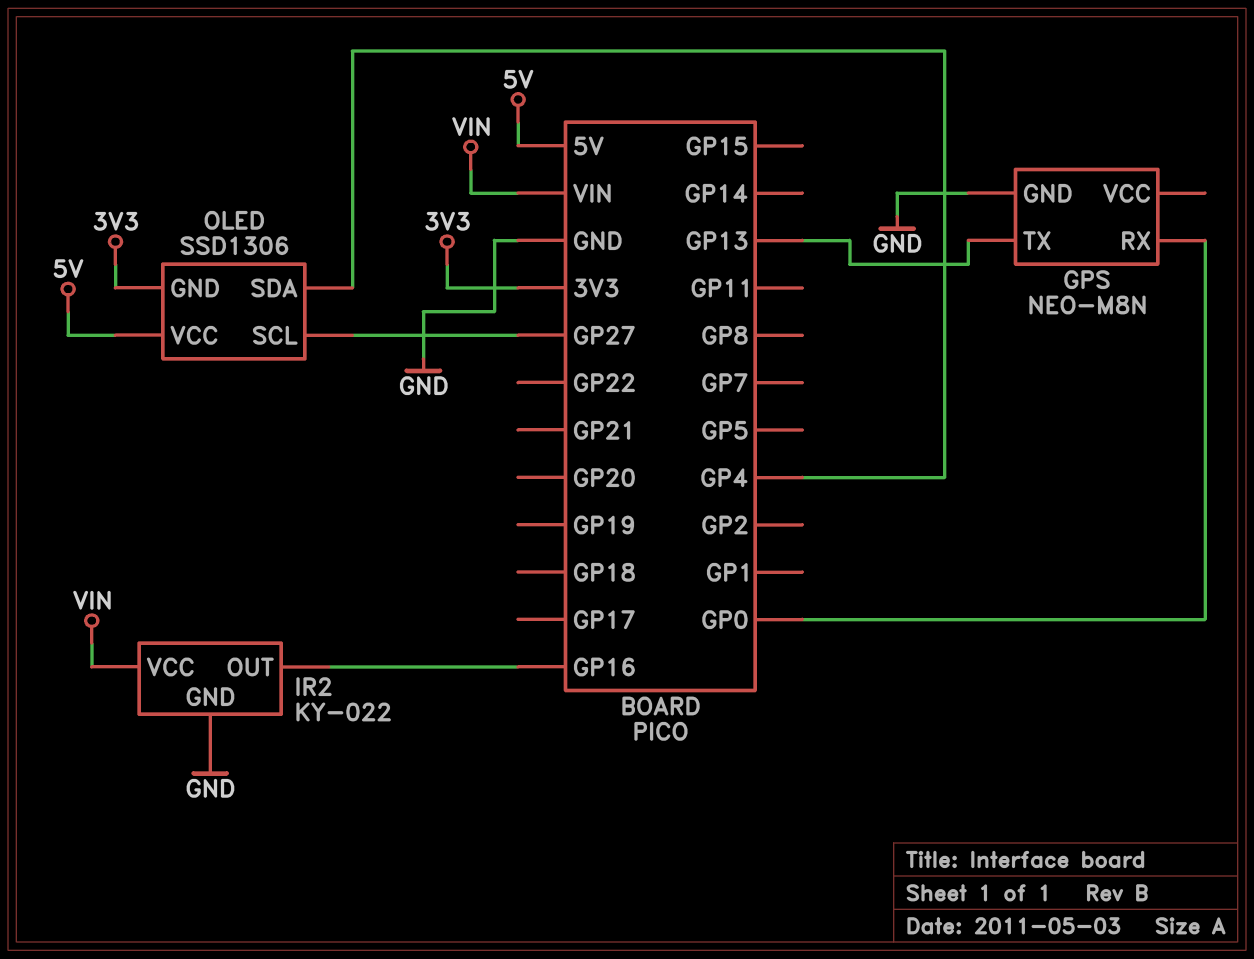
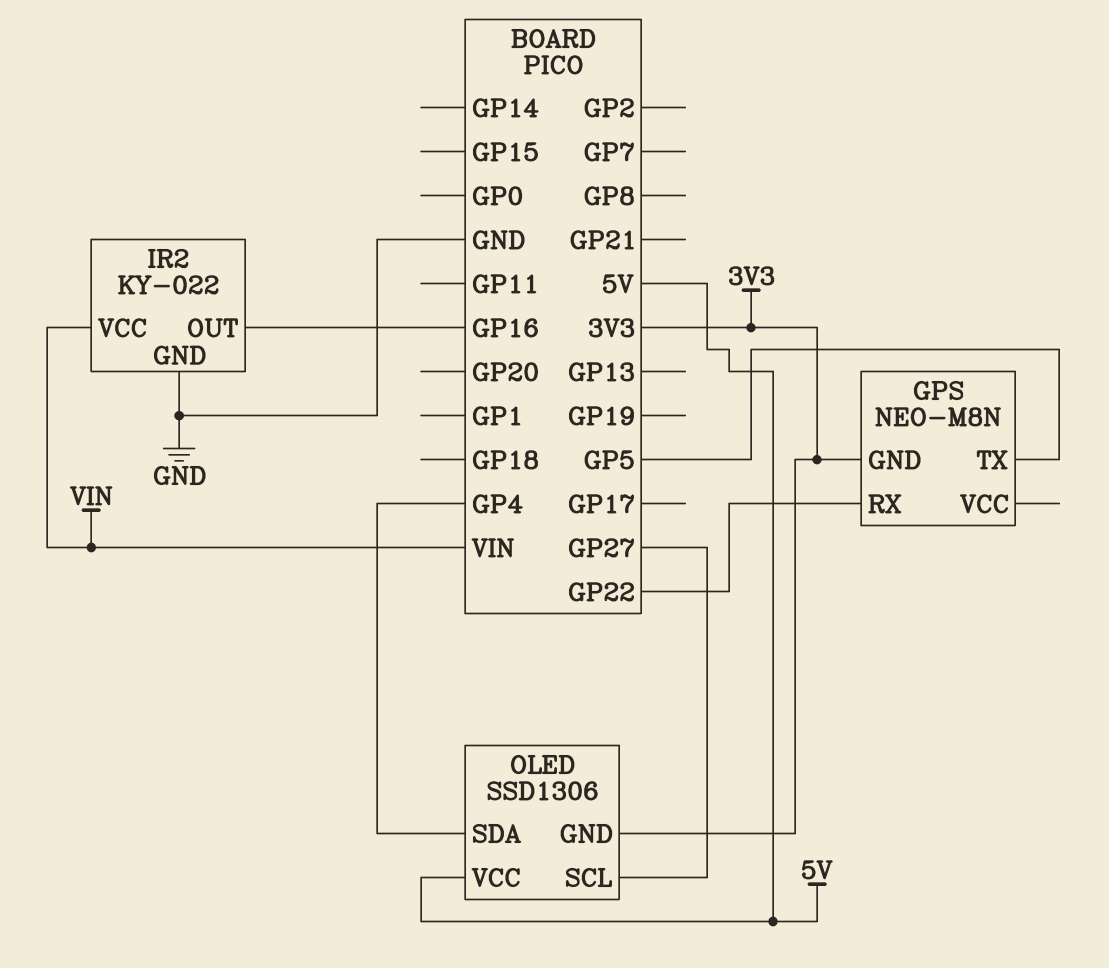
GPS pin GND: GND -> 3V3
GPS pin RX: GP0 -> GP22
GPS pin TX: GP13 -> GP5

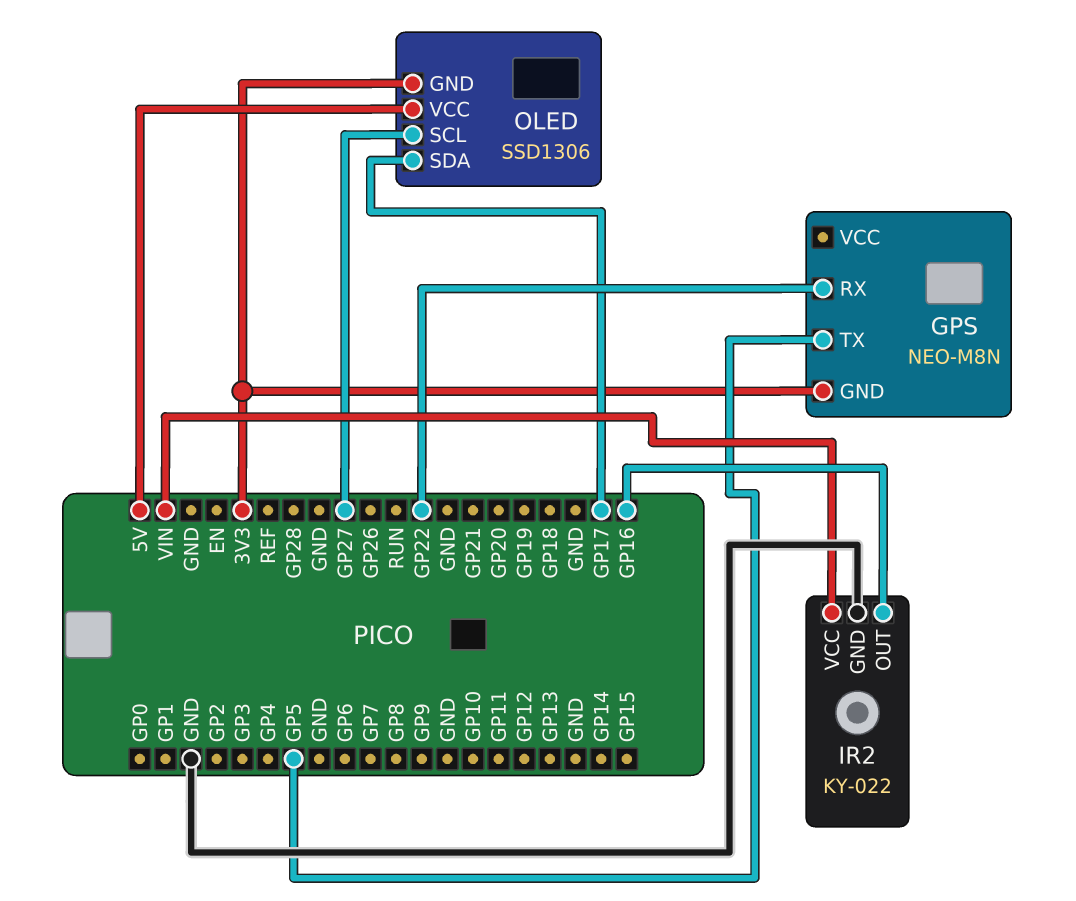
OLED pin SDA: GP4 -> GP17

